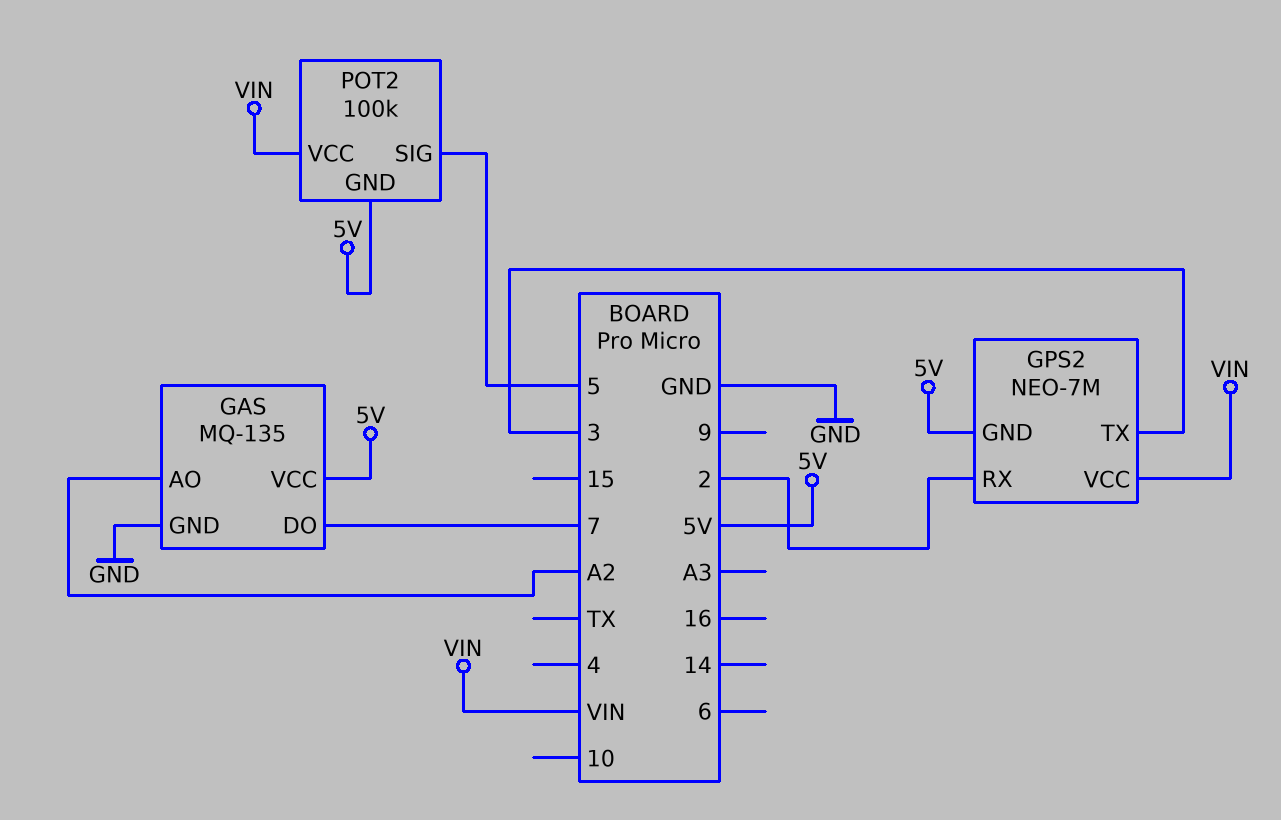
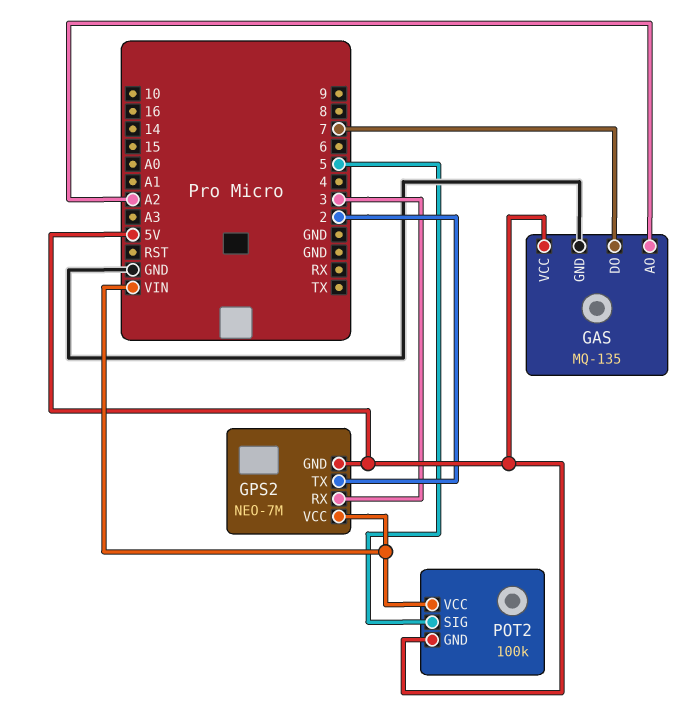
GPS2 pin RX: 2 -> 3
GPS2 pin TX: 3 -> 2

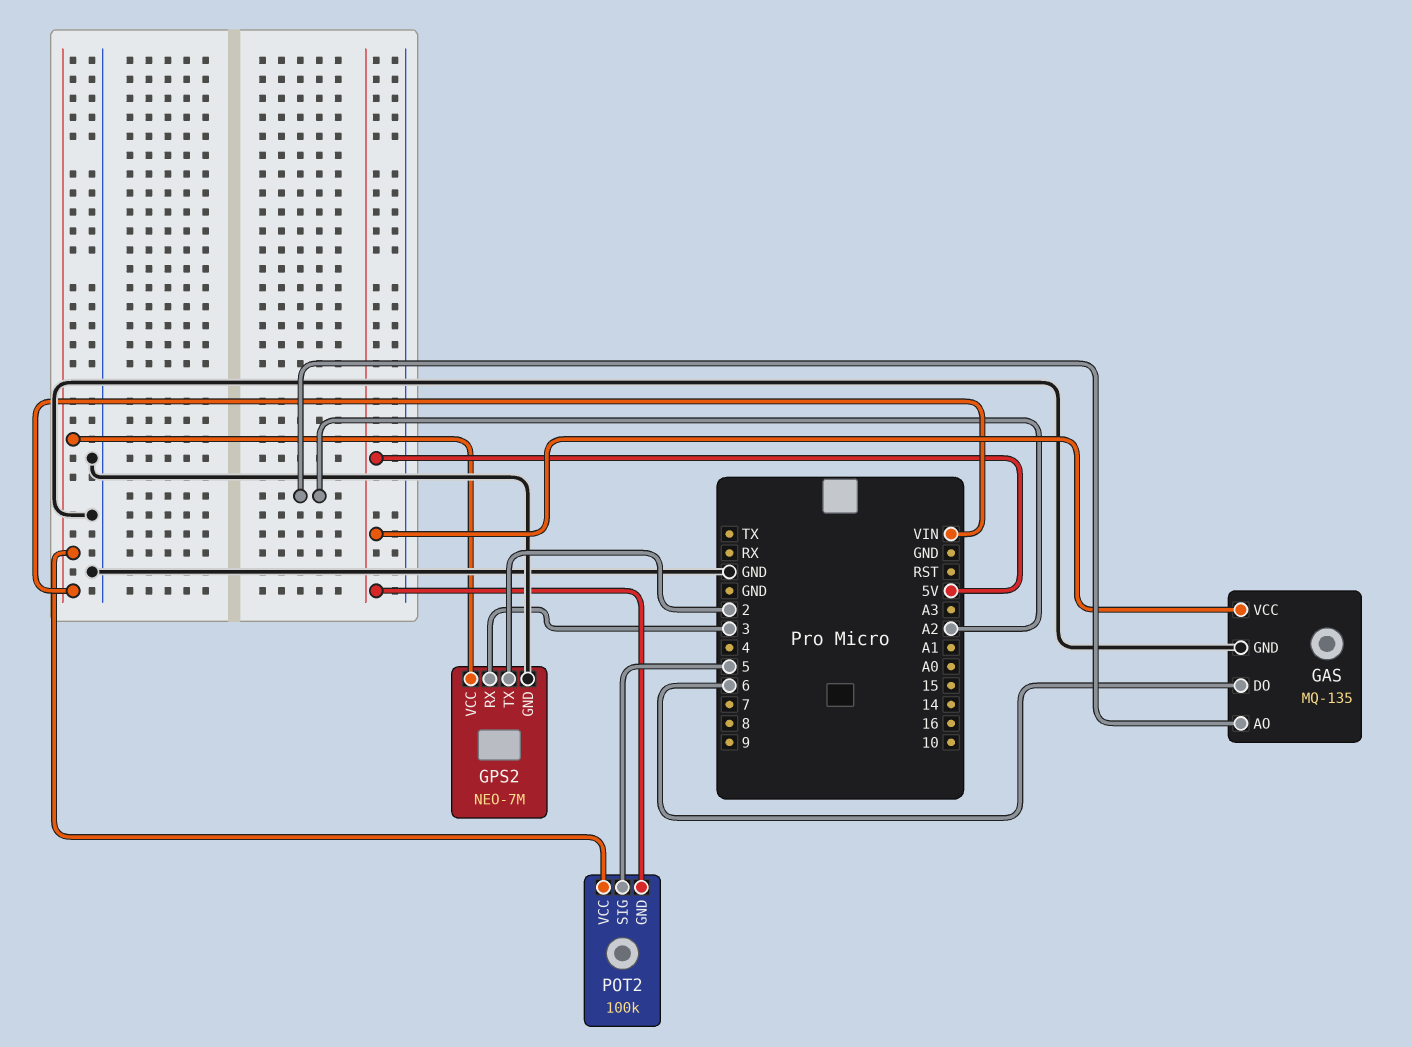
GAS pin DO: 7 -> 6
GPS2 pin GND: 5V -> GND

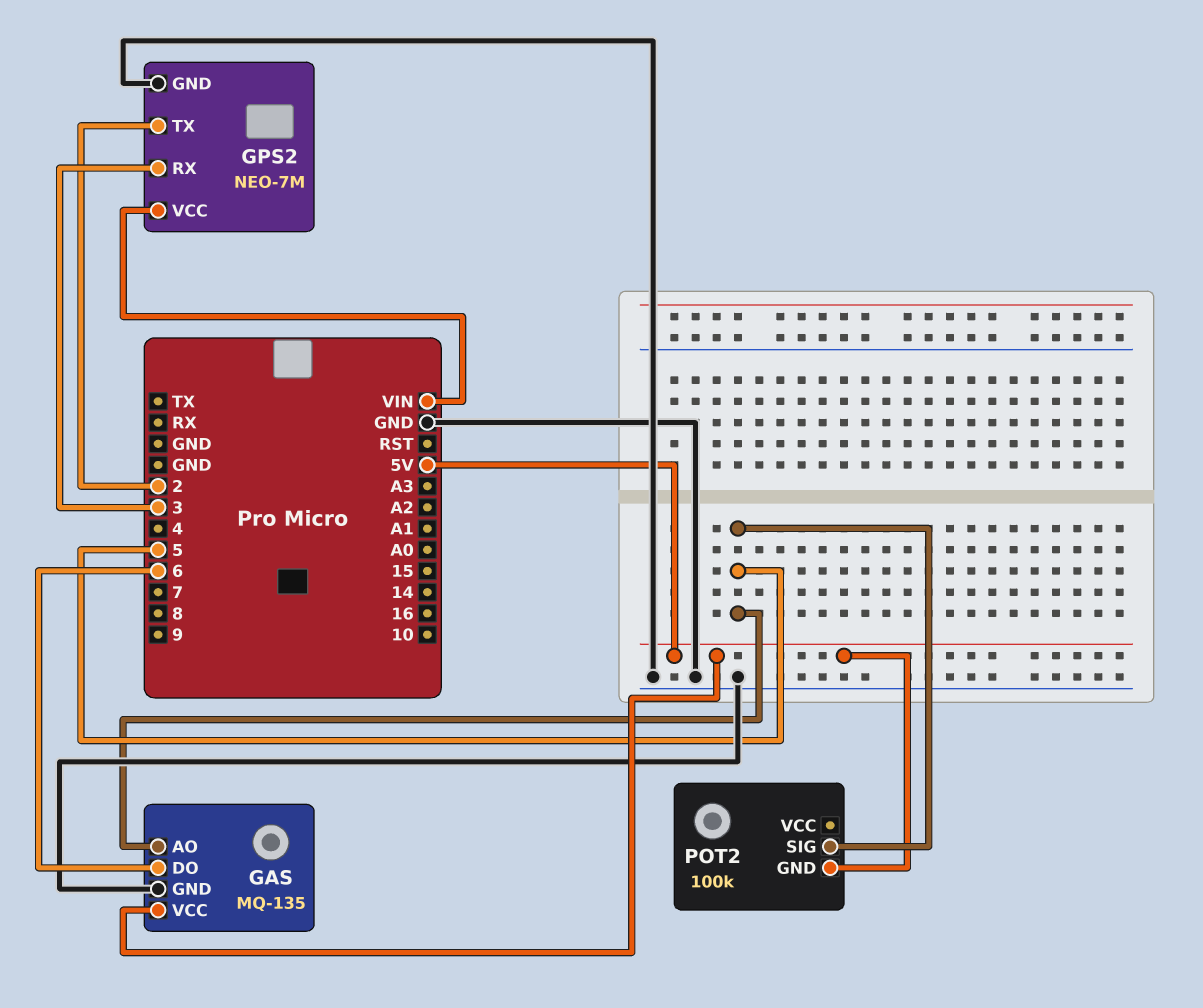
GAS pin AO: A2 -> 5
POT2 pin VCC: VIN -> none

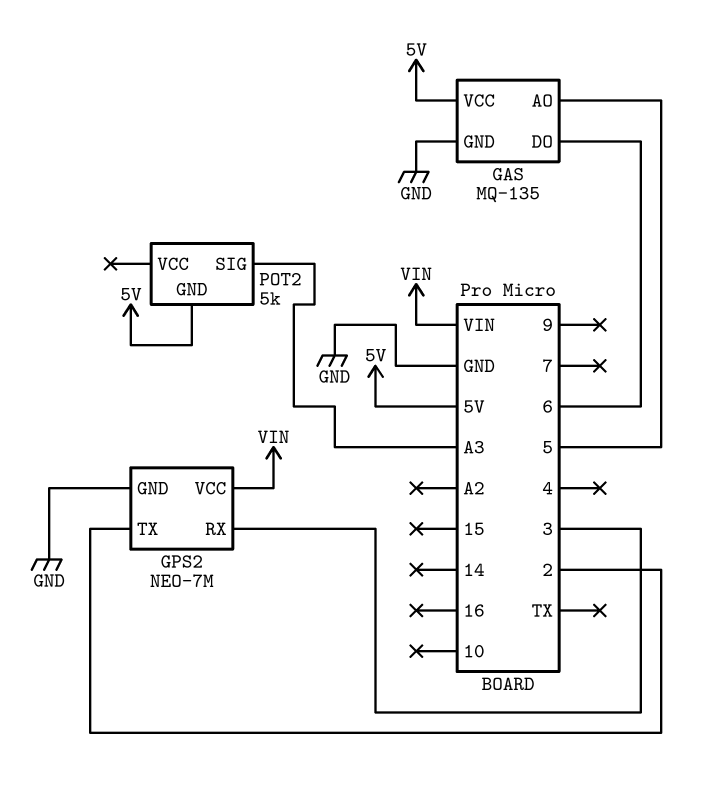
POT2: 100k -> 5k
POT2 pin SIG: 5 -> A3

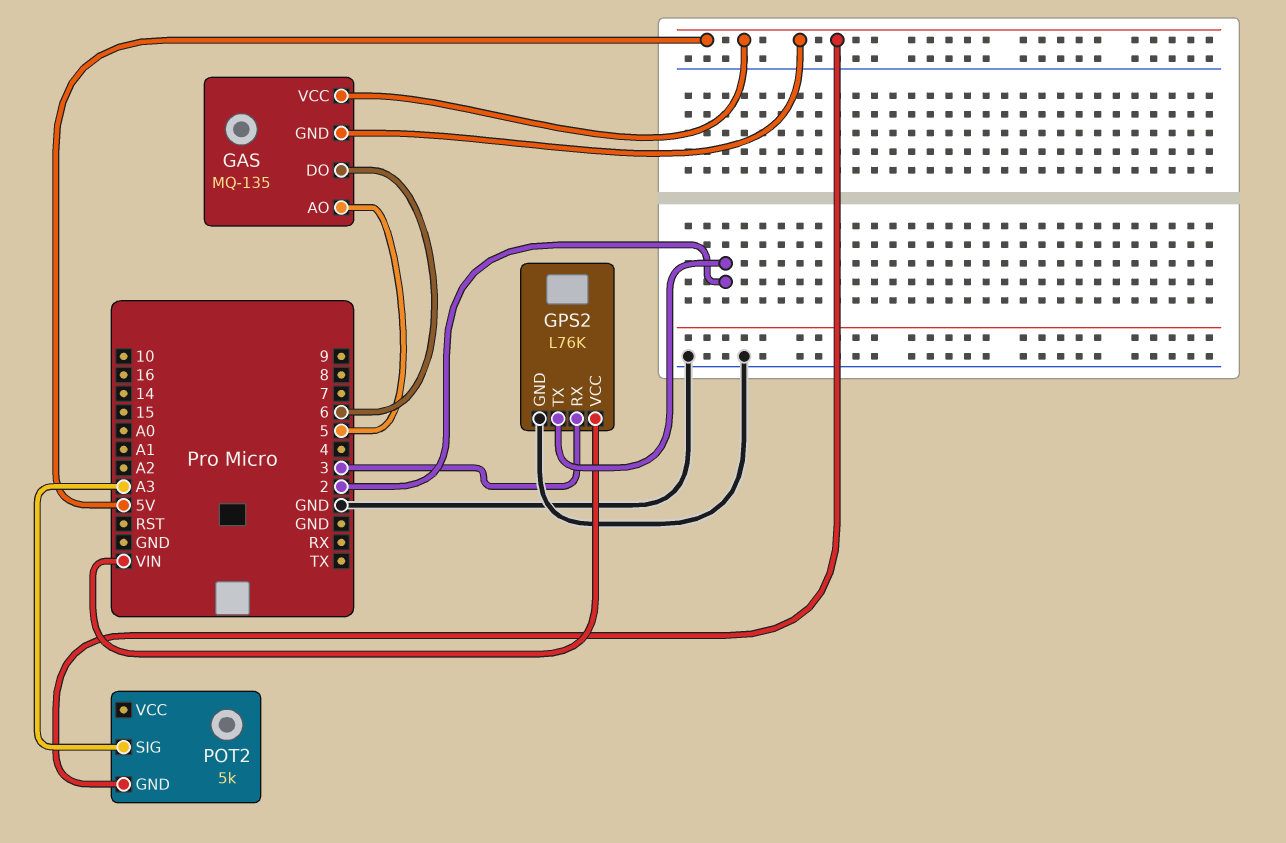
GAS pin GND: GND -> 5V
GPS2: NEO-7M -> L76K

